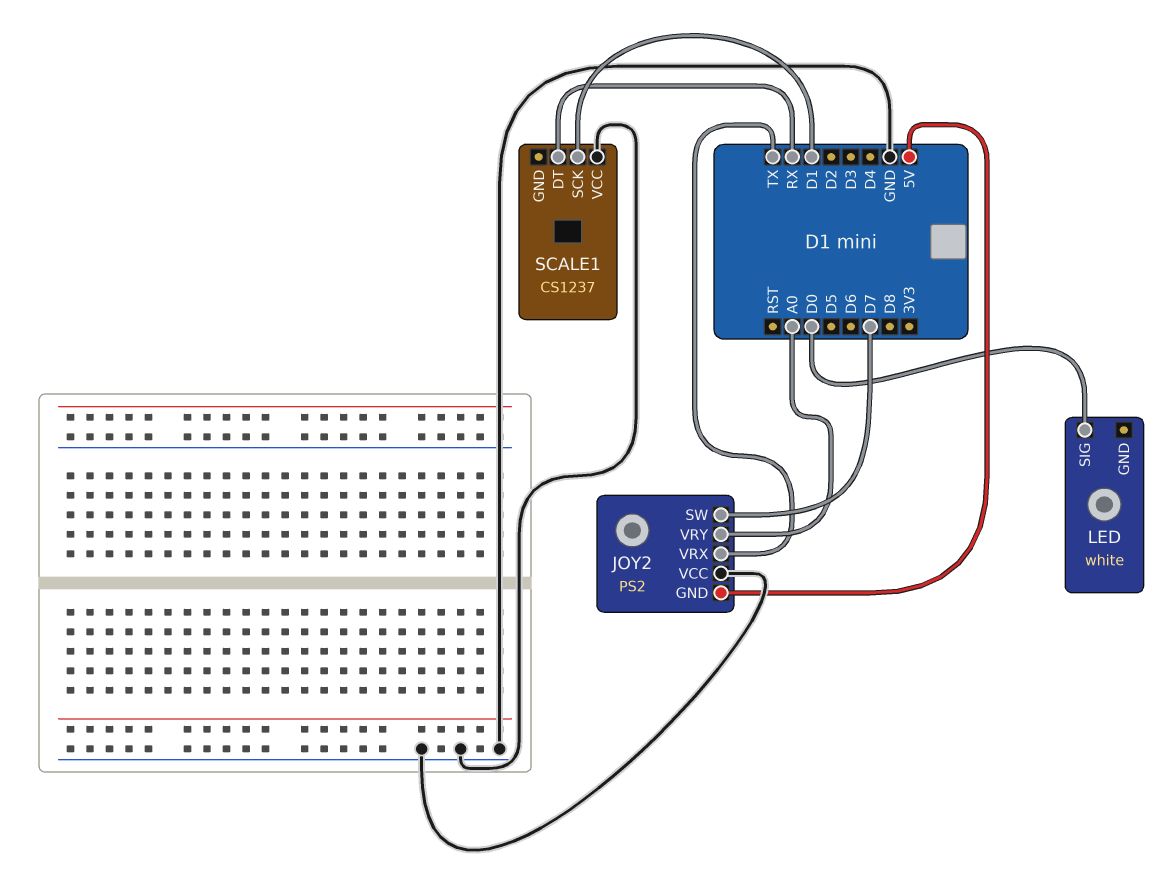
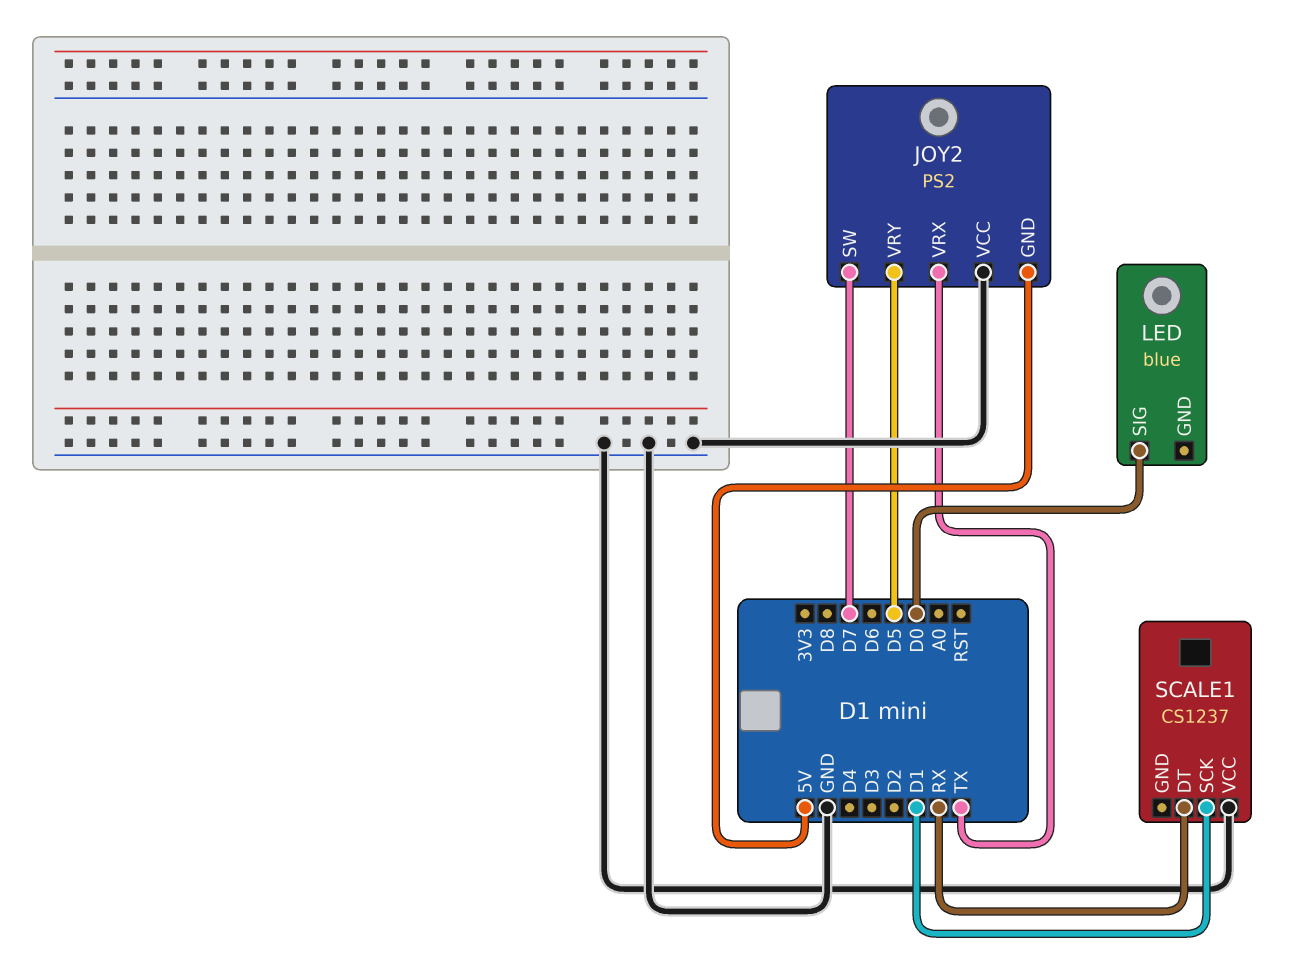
JOY2 pin VRY: A0 -> D5
LED: white -> blue

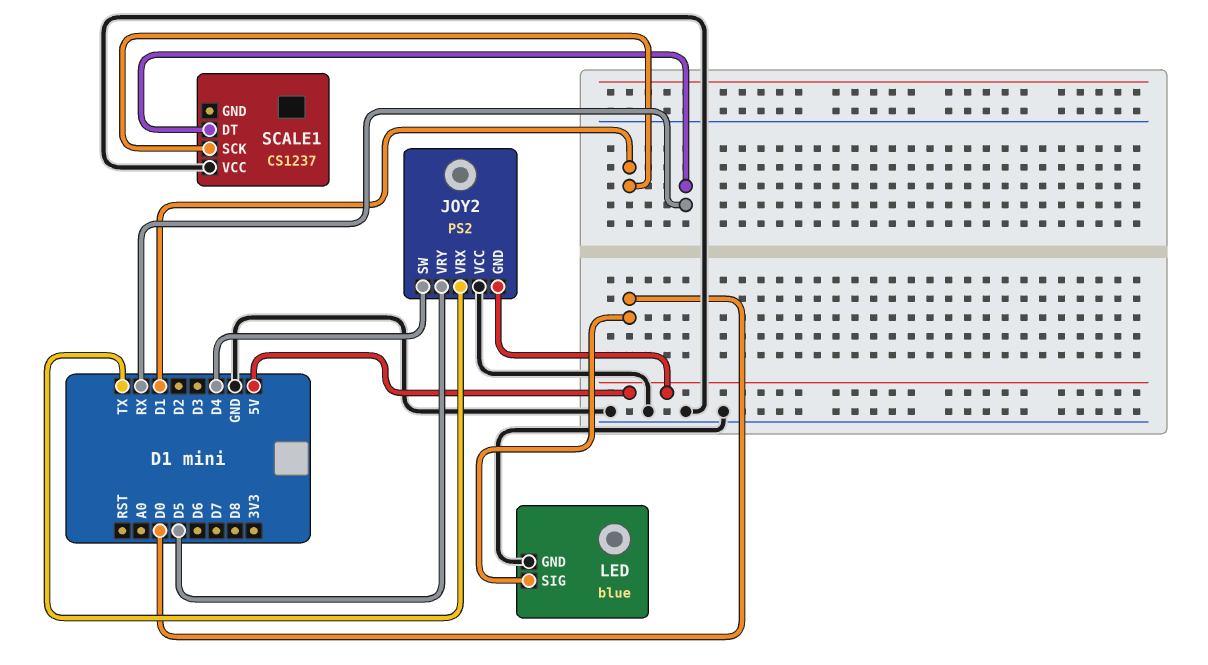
JOY2 pin SW: D7 -> D4
LED pin GND: none -> GND

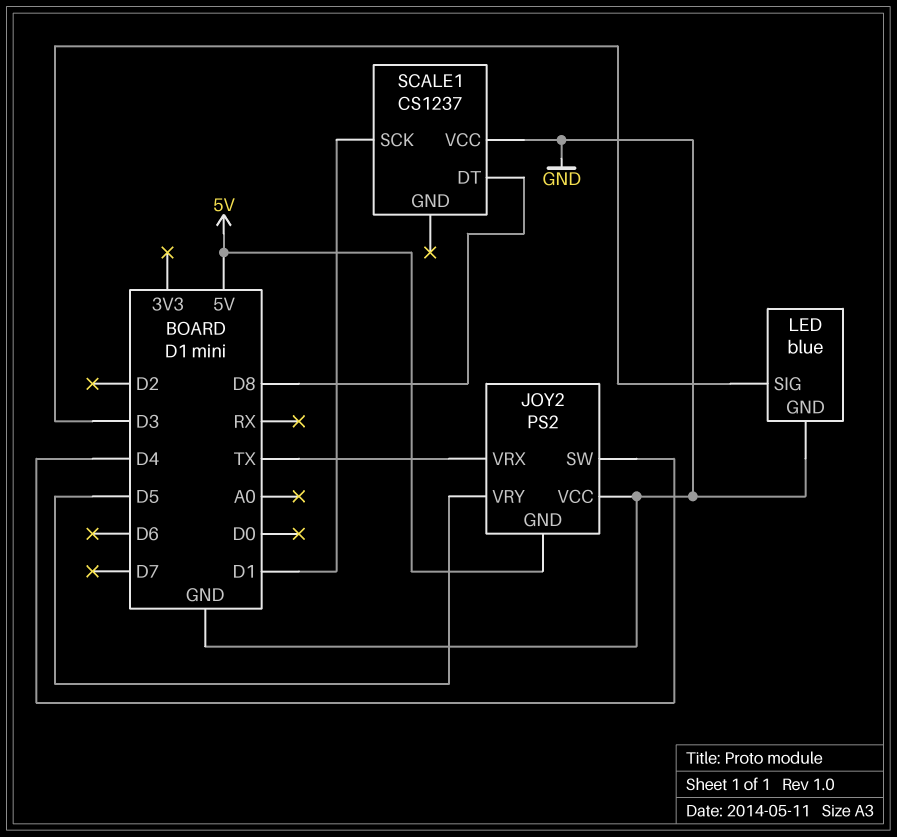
LED pin SIG: D0 -> D3
SCALE1 pin DT: RX -> D8

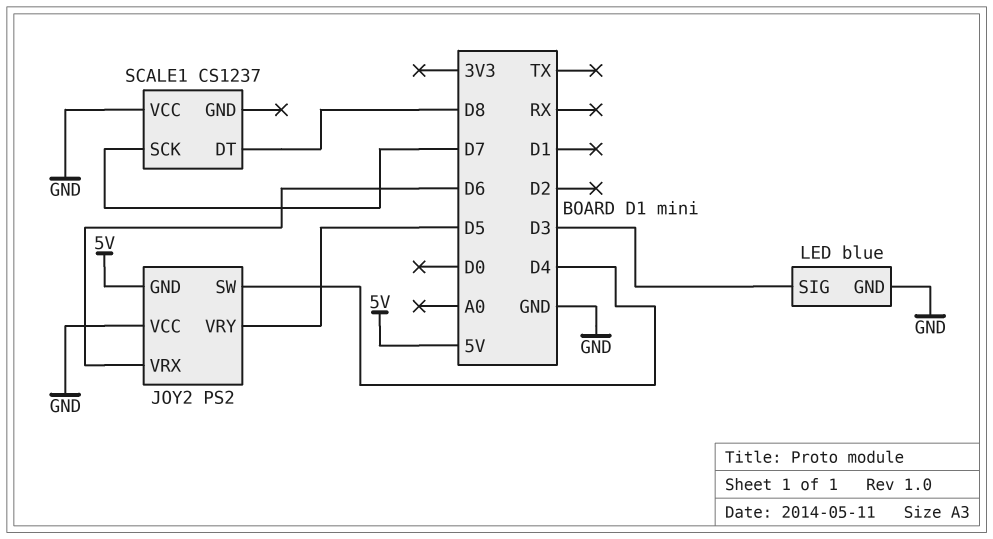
JOY2 pin VRX: TX -> D6
SCALE1 pin SCK: D1 -> D7

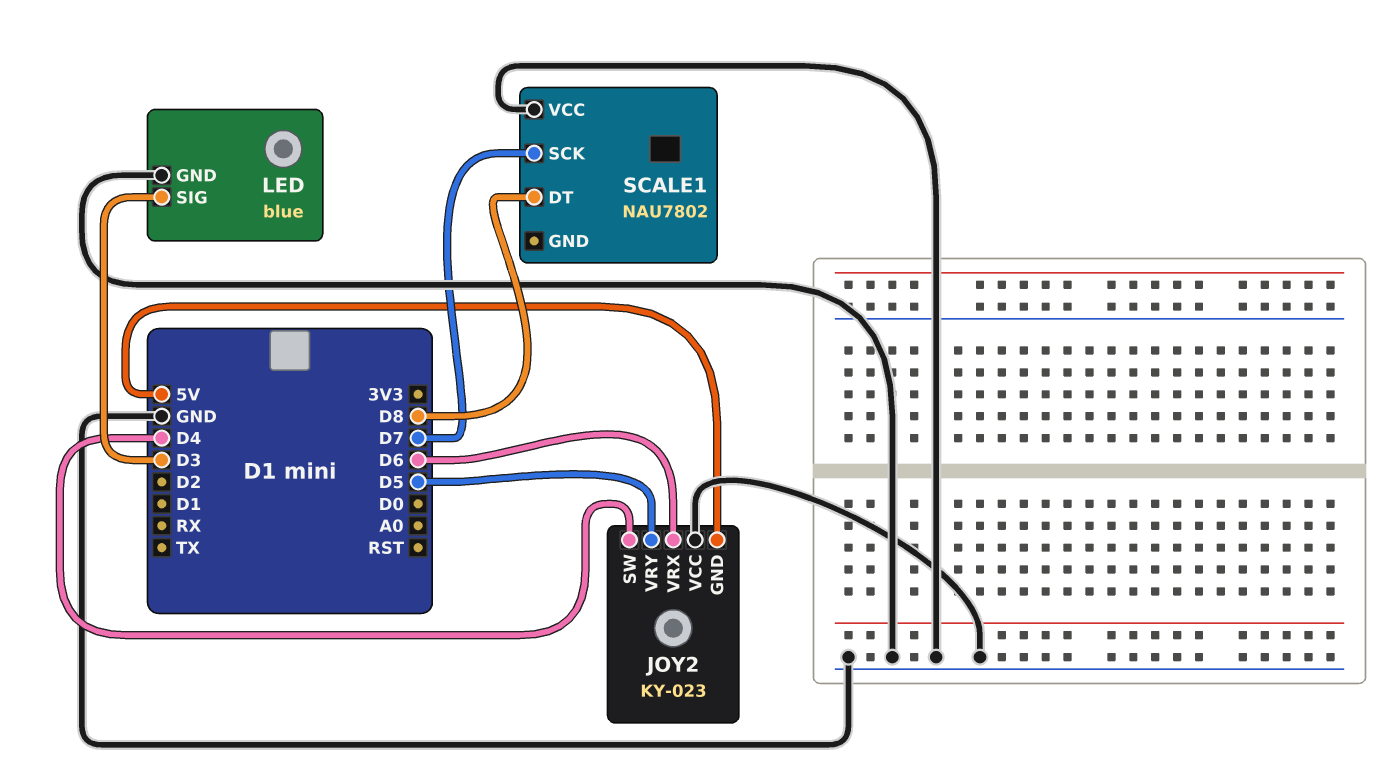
JOY2: PS2 -> KY-023
SCALE1: CS1237 -> NAU7802

